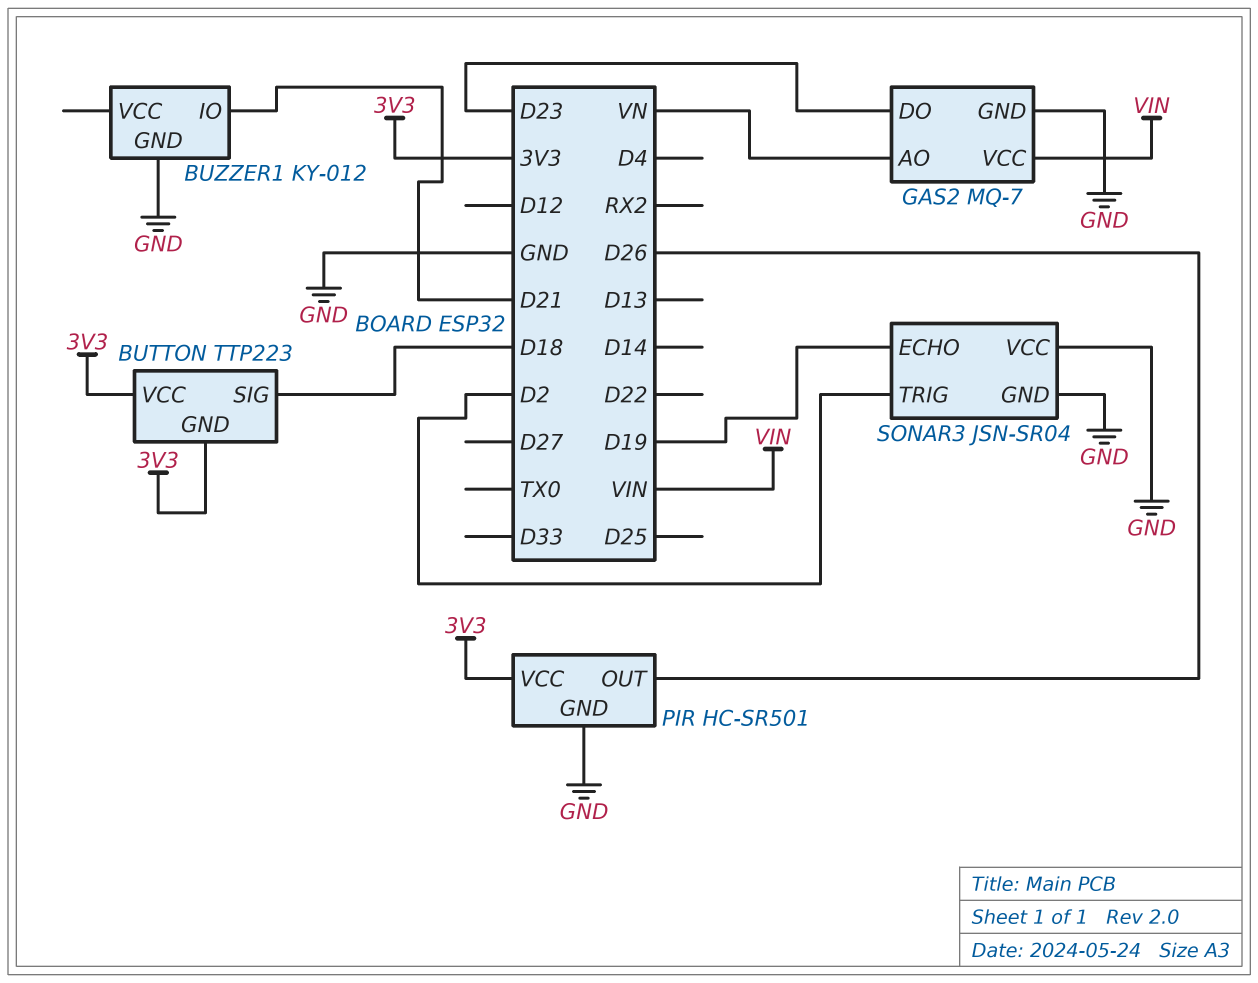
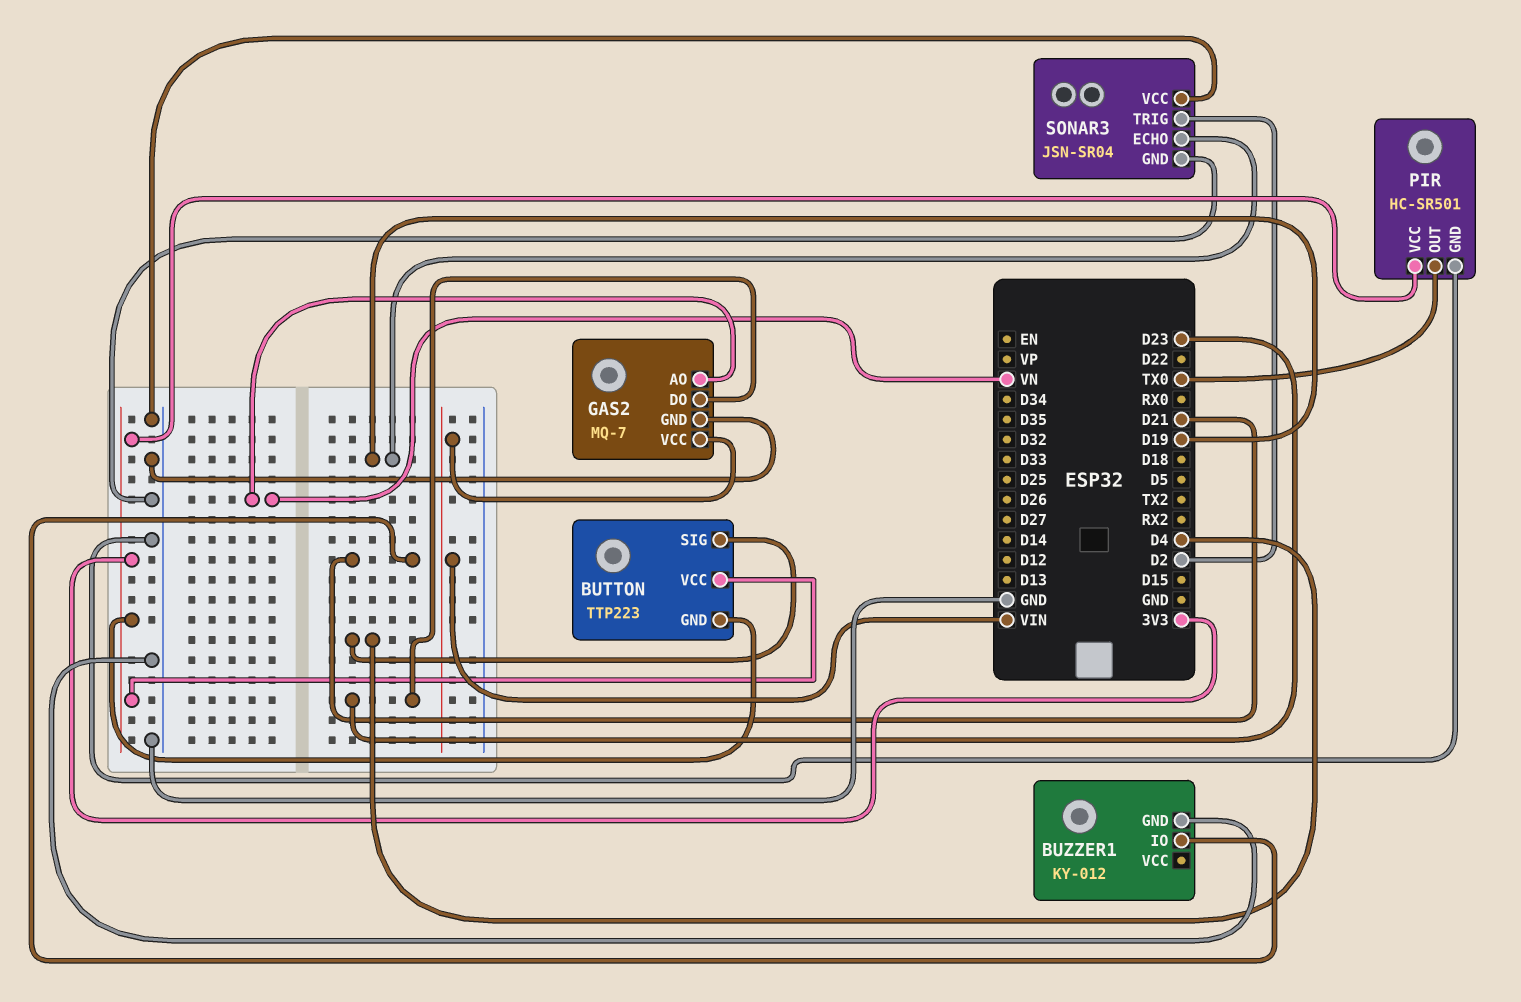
BUTTON pin SIG: D18 -> D4
PIR pin OUT: D26 -> TX0

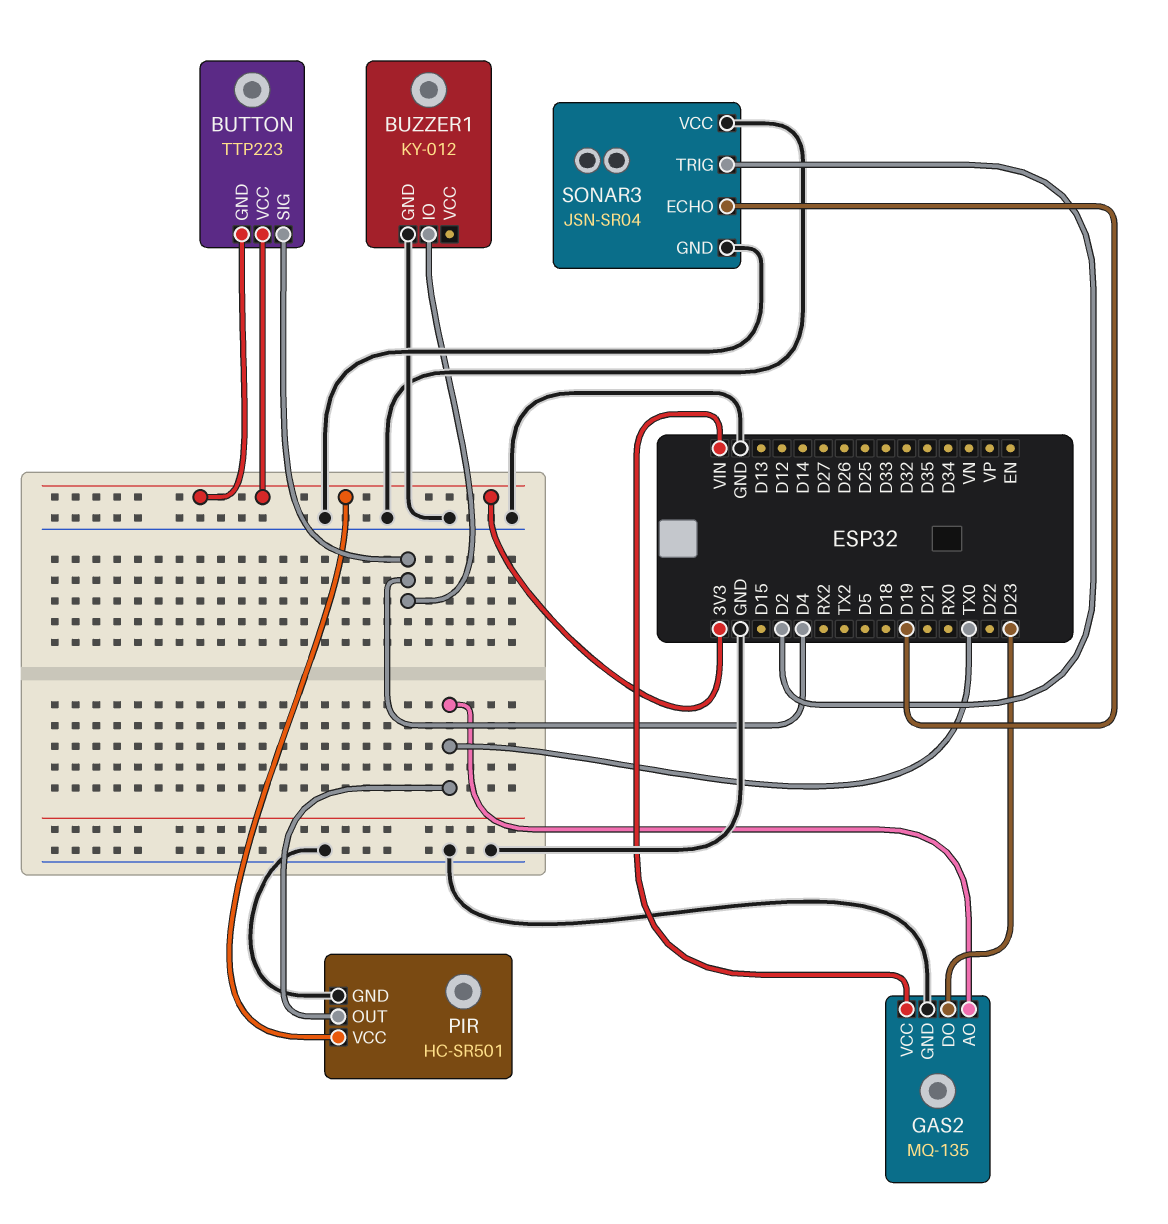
BUZZER1 pin IO: D21 -> D4
GAS2: MQ-7 -> MQ-135
GAS2 pin AO: VN -> TX0

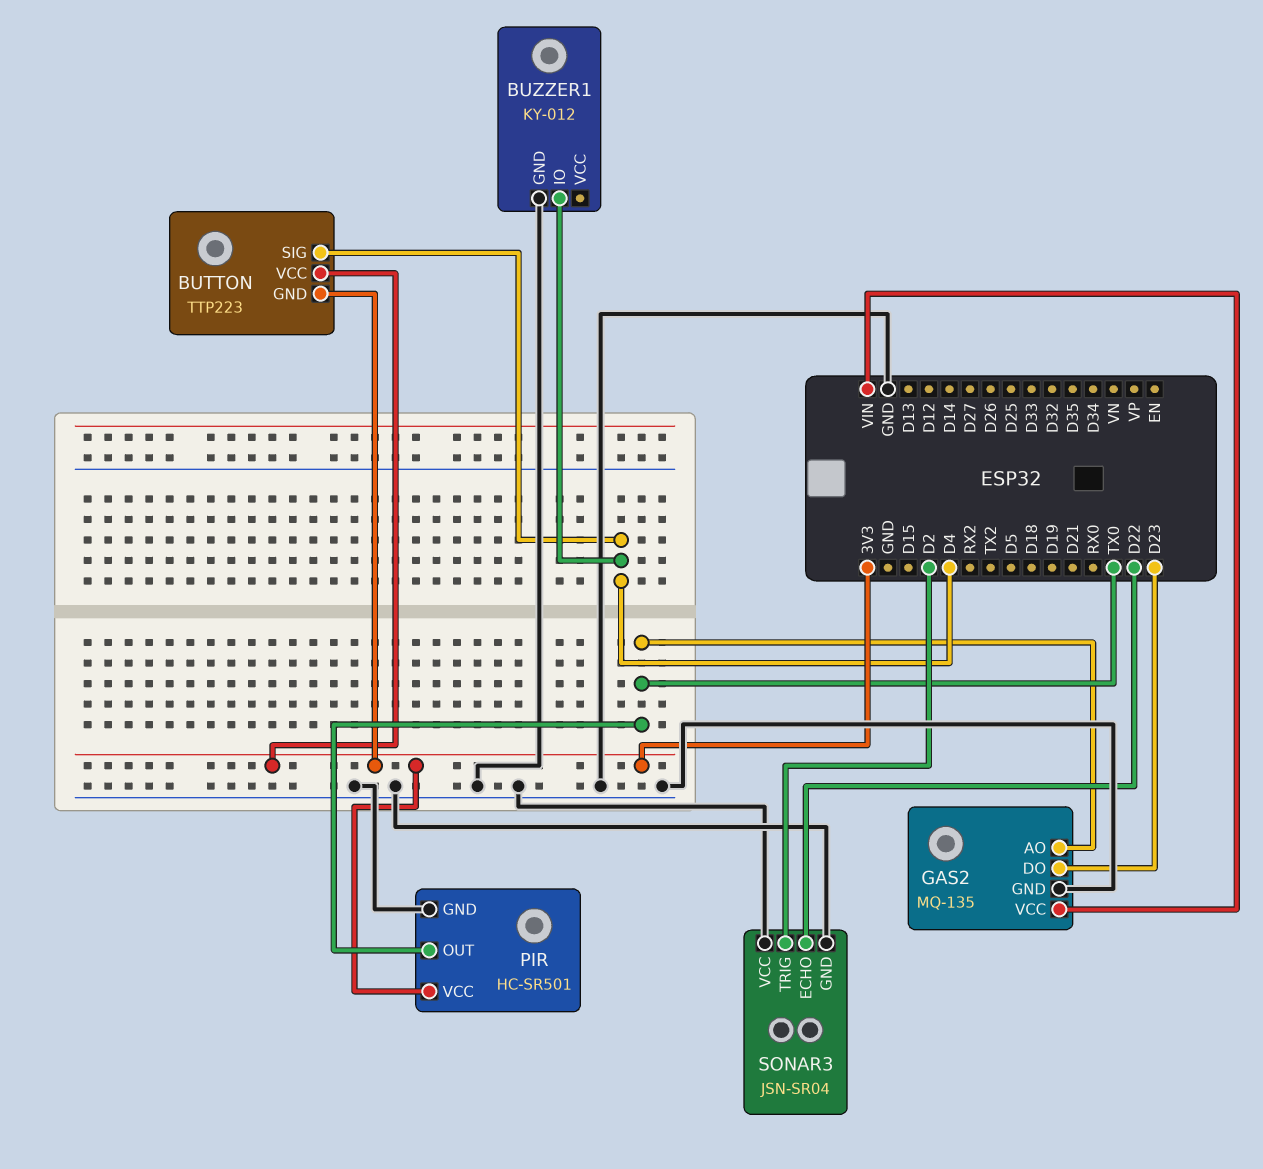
SONAR3 pin ECHO: D19 -> D22

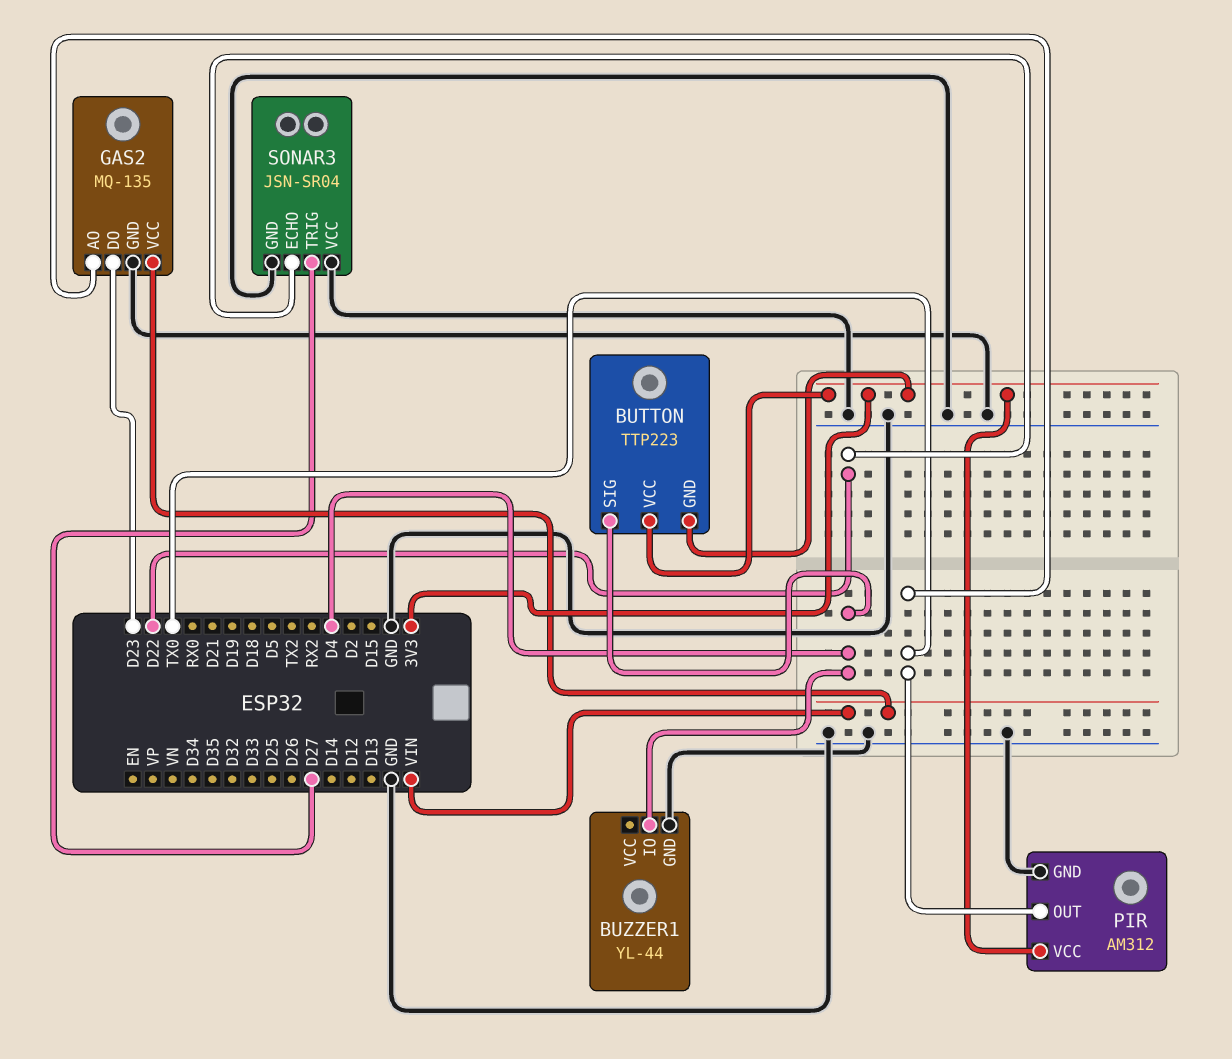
BUZZER1: KY-012 -> YL-44
PIR: HC-SR501 -> AM312
SONAR3 pin TRIG: D2 -> D27

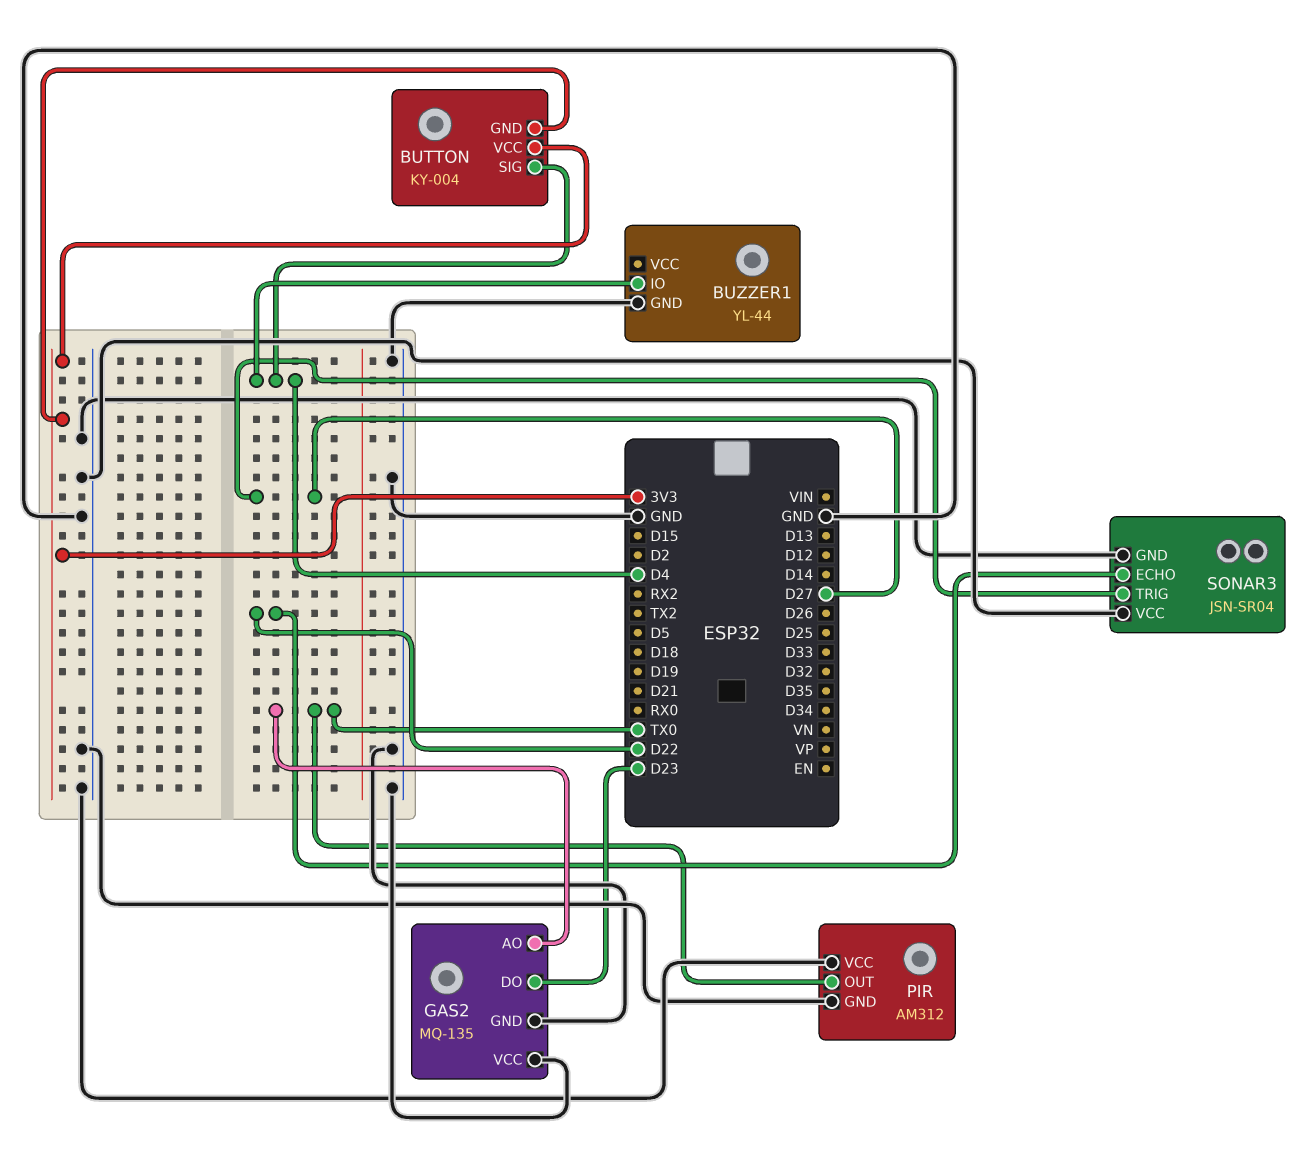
BUTTON: TTP223 -> KY-004
GAS2 pin VCC: VIN -> GND
PIR pin VCC: 3V3 -> GND

